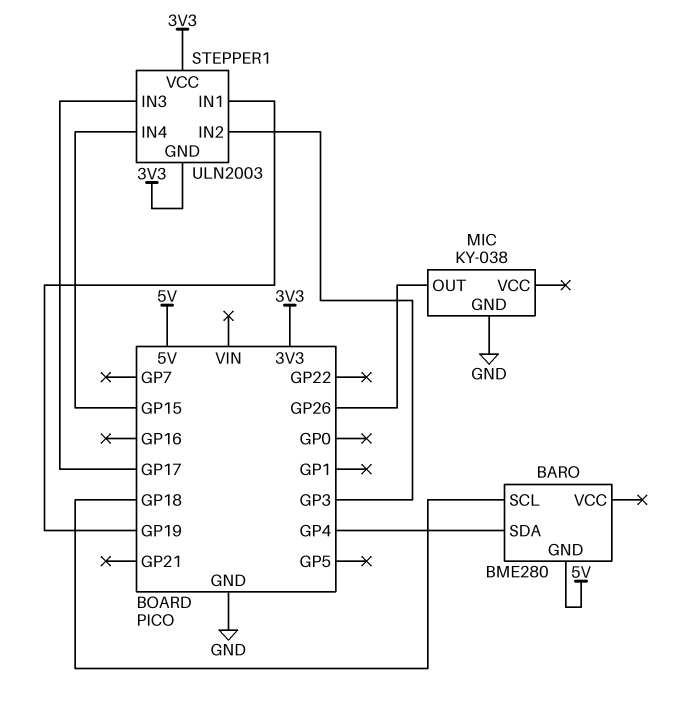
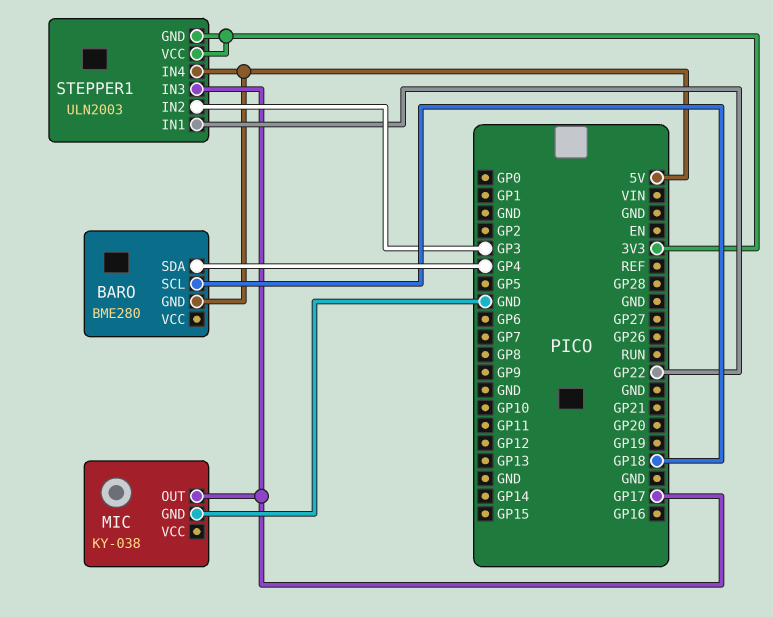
MIC pin OUT: GP26 -> GP17
STEPPER1 pin IN1: GP19 -> GP22
STEPPER1 pin IN4: GP15 -> 5V

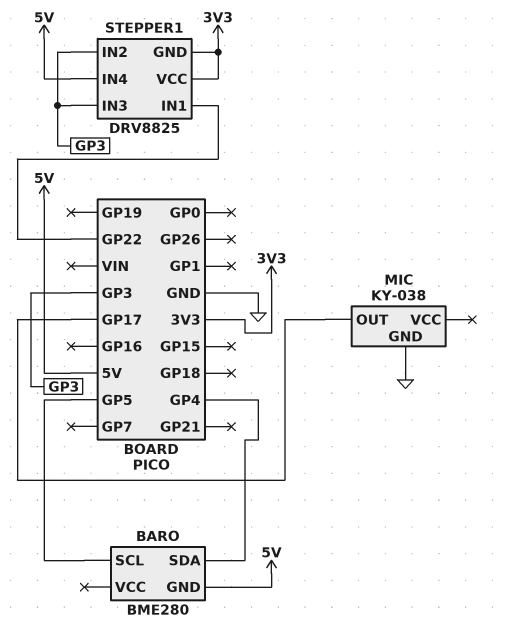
BARO pin SCL: GP18 -> GP5
STEPPER1: ULN2003 -> DRV8825
STEPPER1 pin IN3: GP17 -> GP3

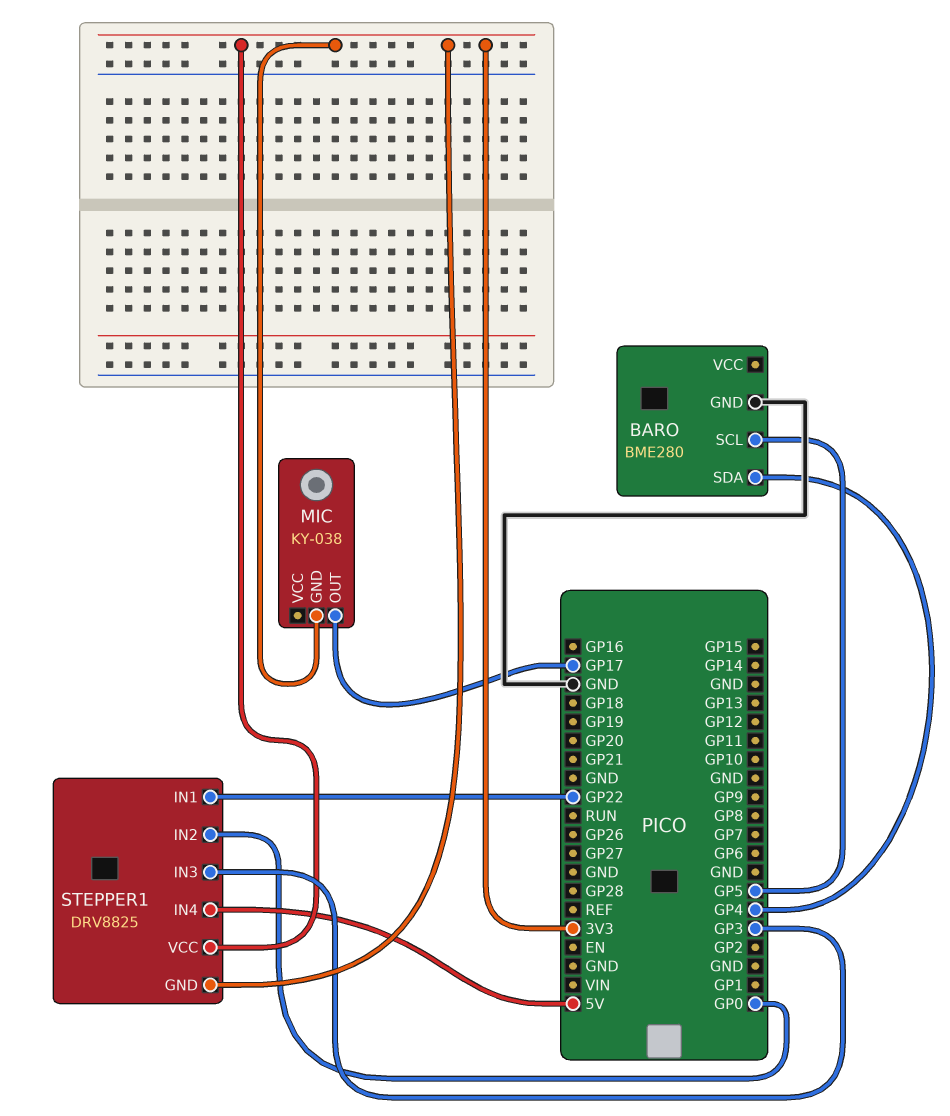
BARO pin GND: 5V -> GND
MIC pin GND: GND -> 3V3
STEPPER1 pin IN2: GP3 -> GP0

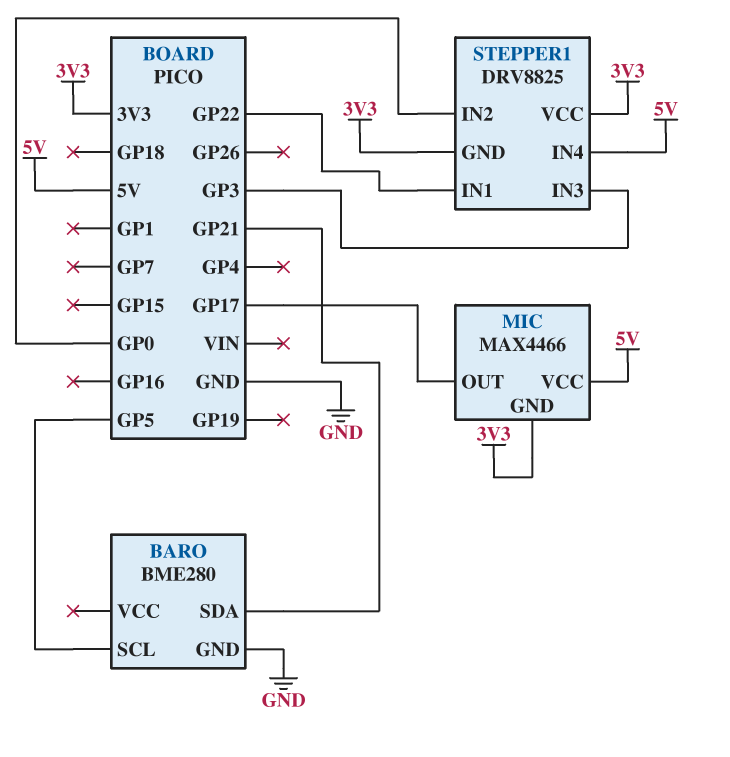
BARO pin SDA: GP4 -> GP21
MIC: KY-038 -> MAX4466
MIC pin VCC: none -> 5V

